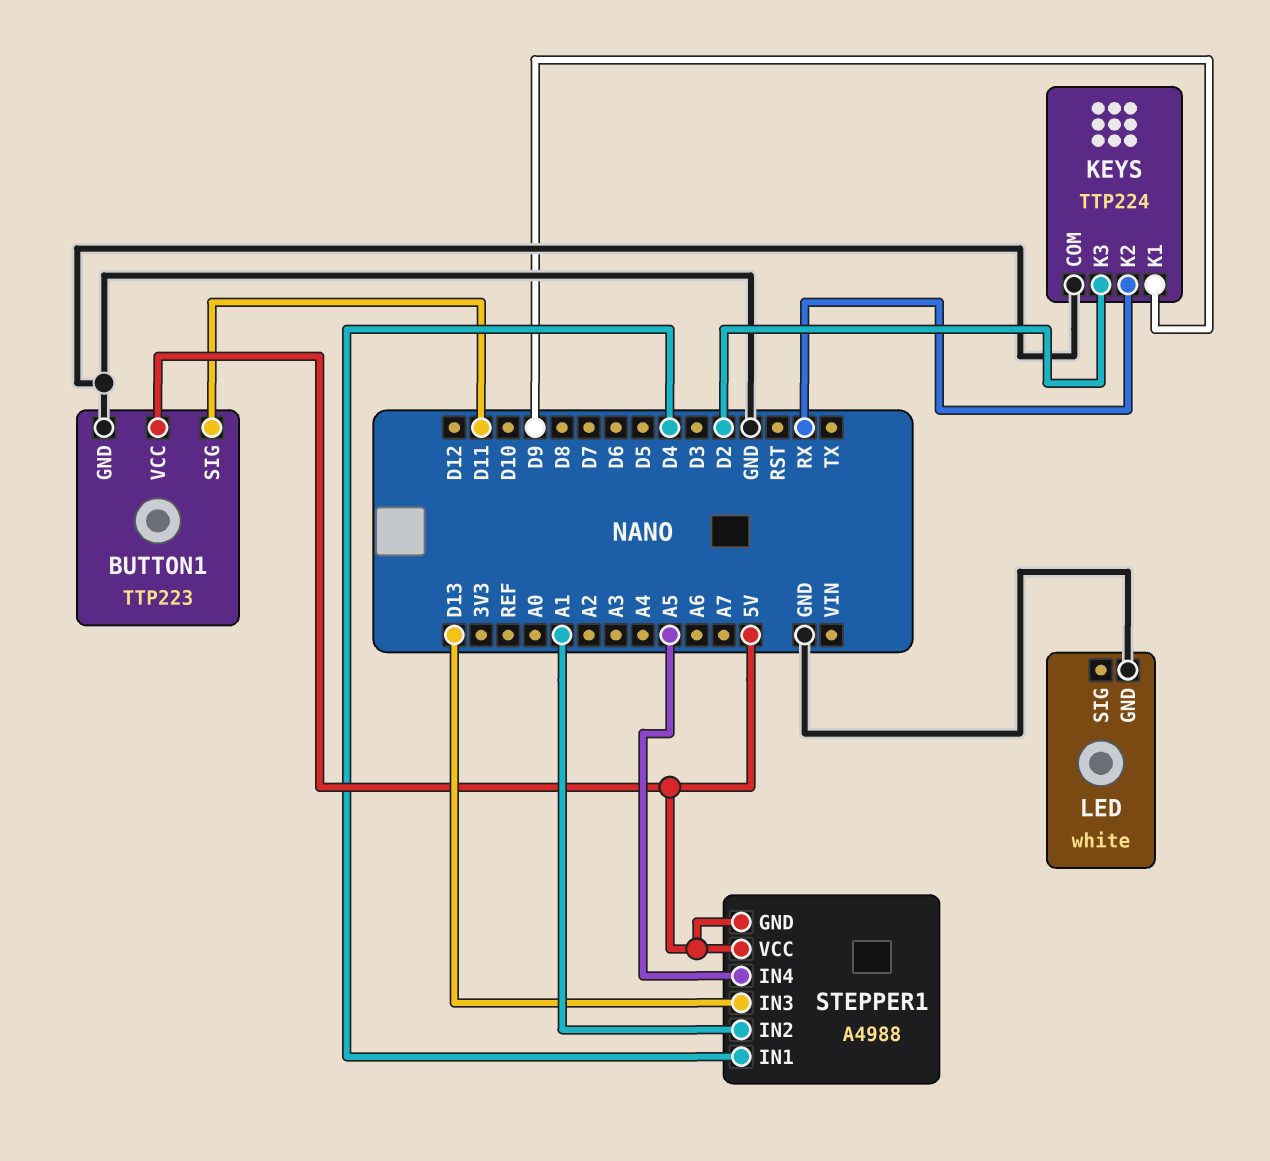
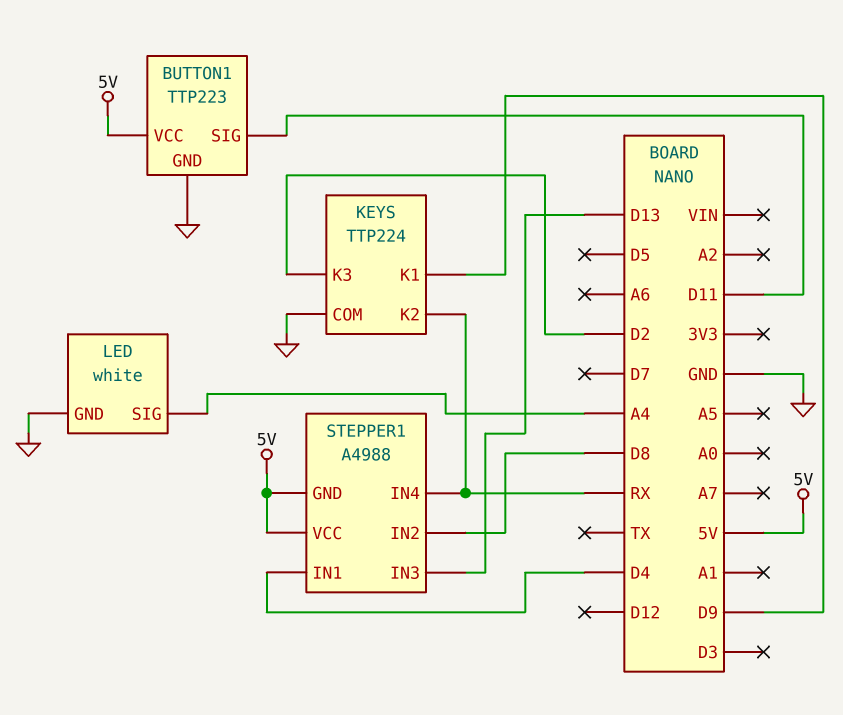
LED pin SIG: none -> A4
STEPPER1 pin IN2: A1 -> D8
STEPPER1 pin IN4: A5 -> RX

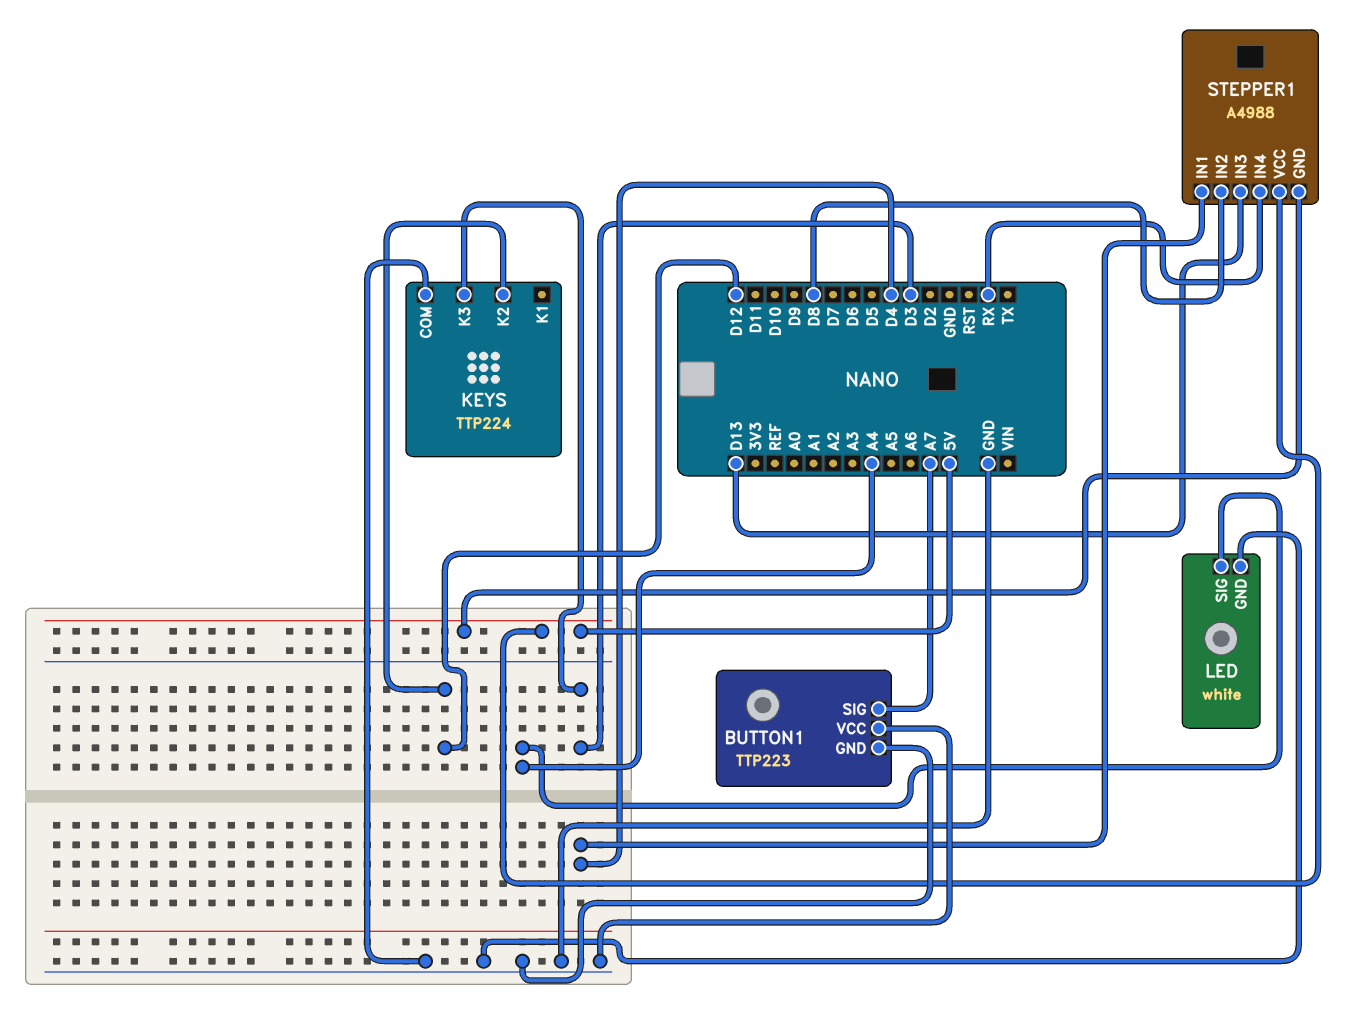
BUTTON1 pin SIG: D11 -> A7
BUTTON1 pin VCC: 5V -> GND
KEYS pin K1: D9 -> none
KEYS pin K2: RX -> D12
KEYS pin K3: D2 -> D3

